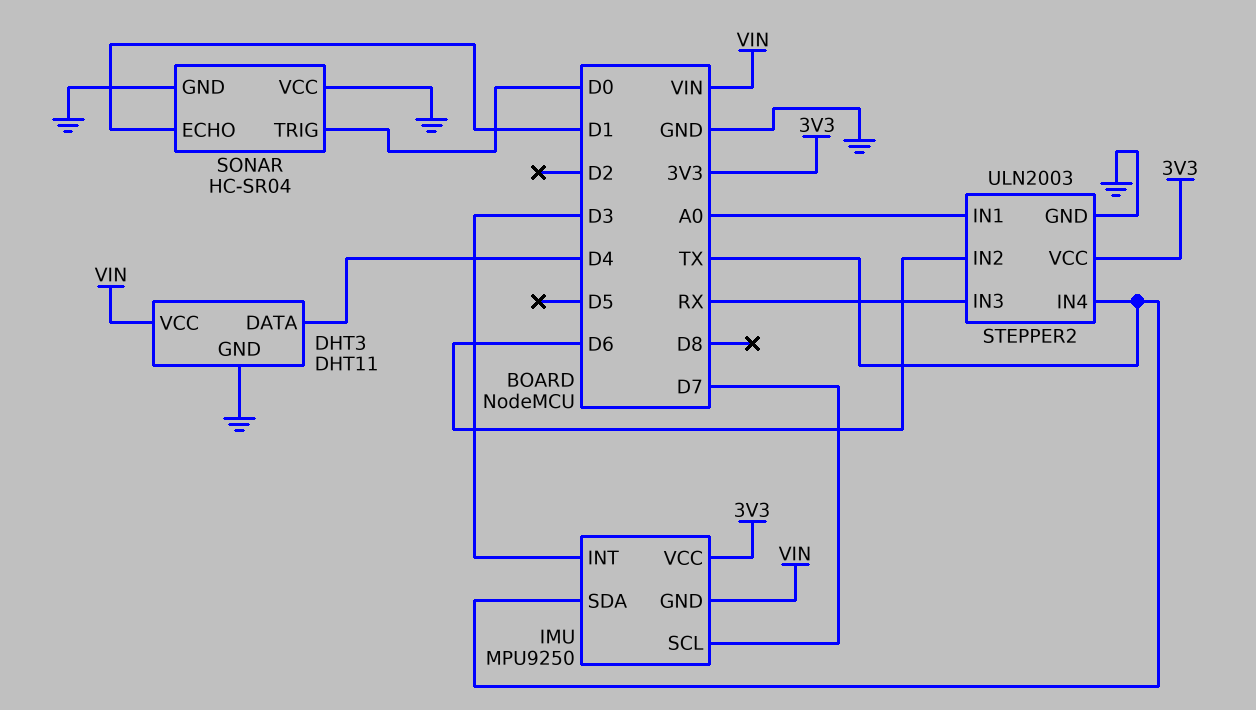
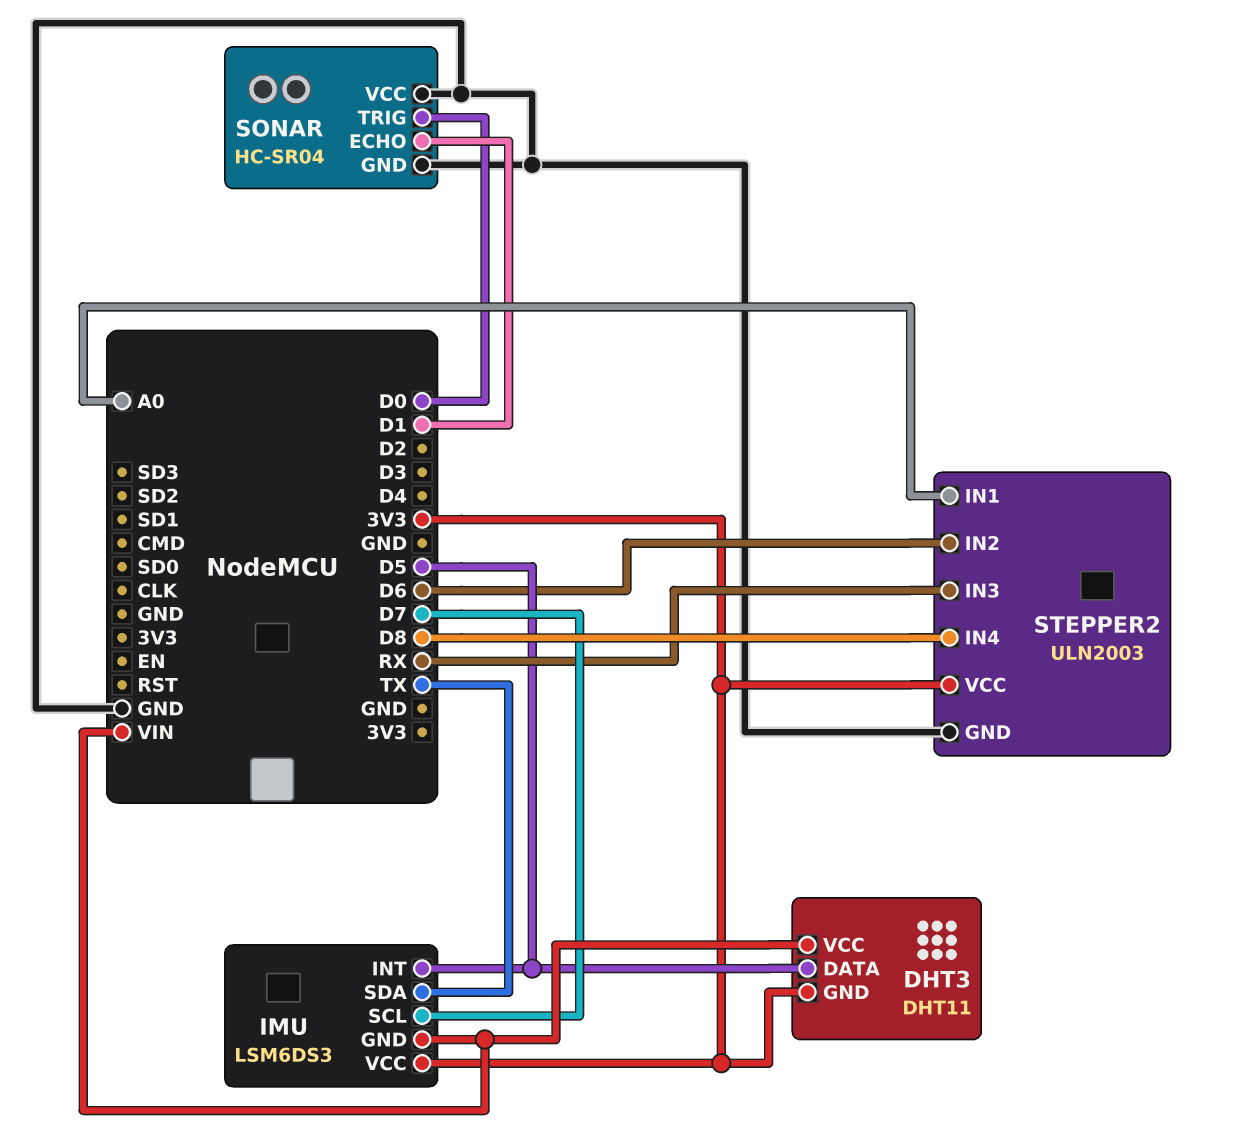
DHT3 pin DATA: D4 -> D5
DHT3 pin GND: GND -> 3V3
IMU: MPU9250 -> LSM6DS3
IMU pin INT: D3 -> D5
STEPPER2 pin IN4: TX -> D8

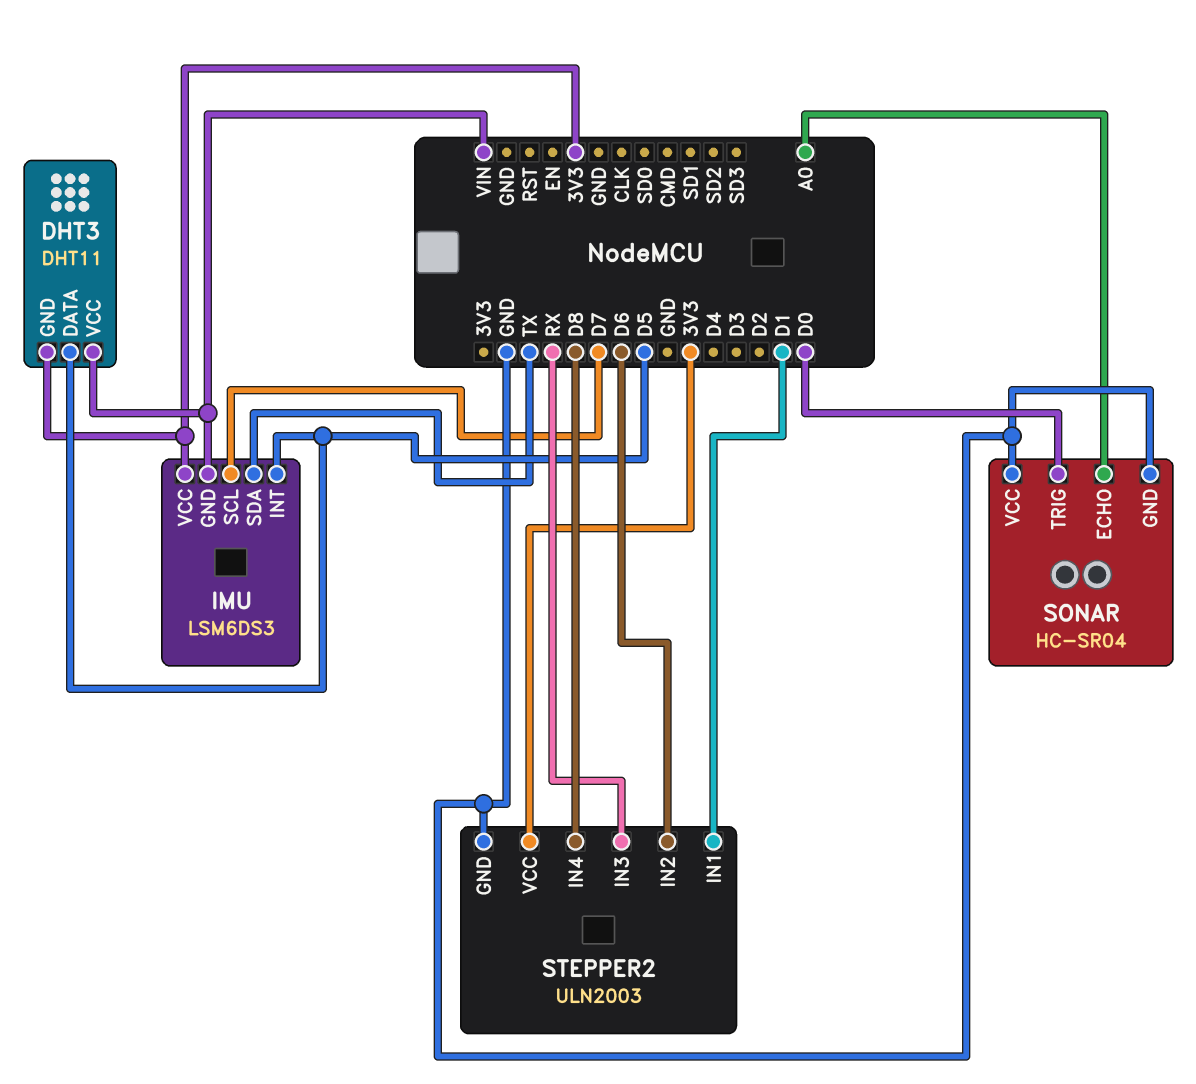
SONAR pin ECHO: D1 -> A0
STEPPER2 pin IN1: A0 -> D1

